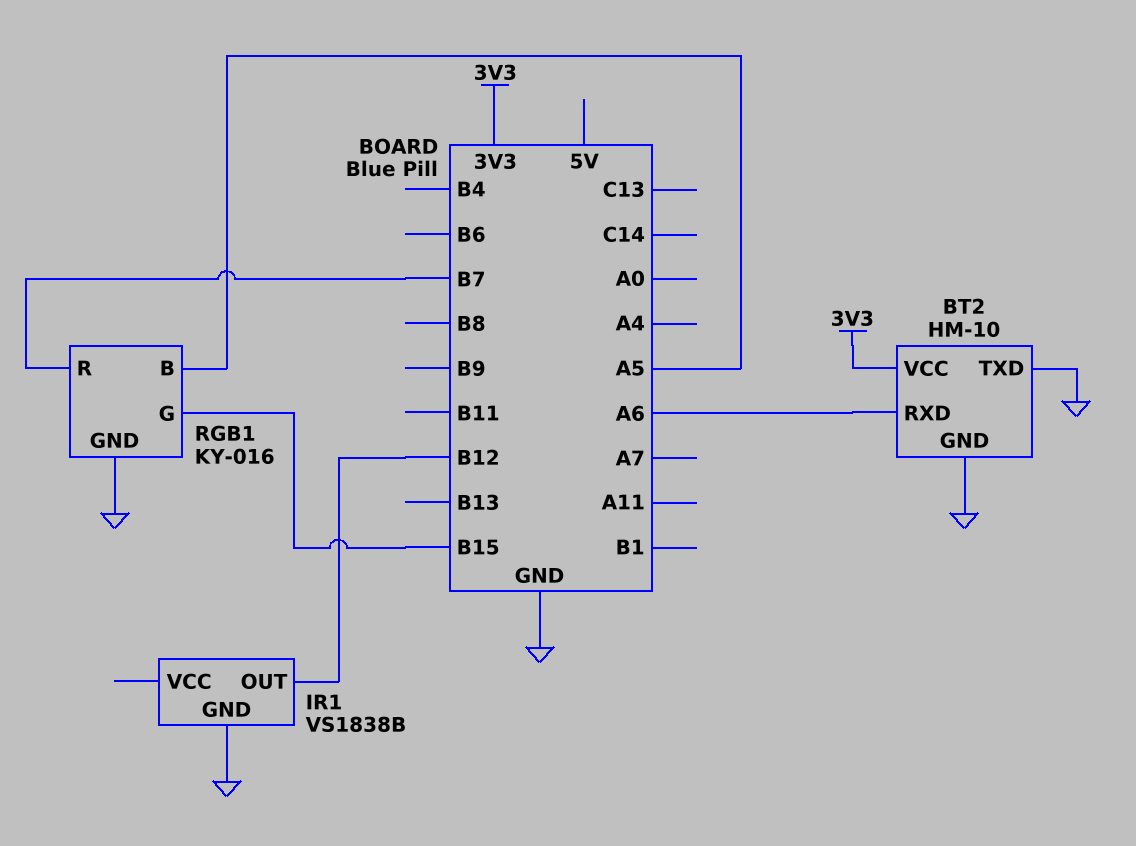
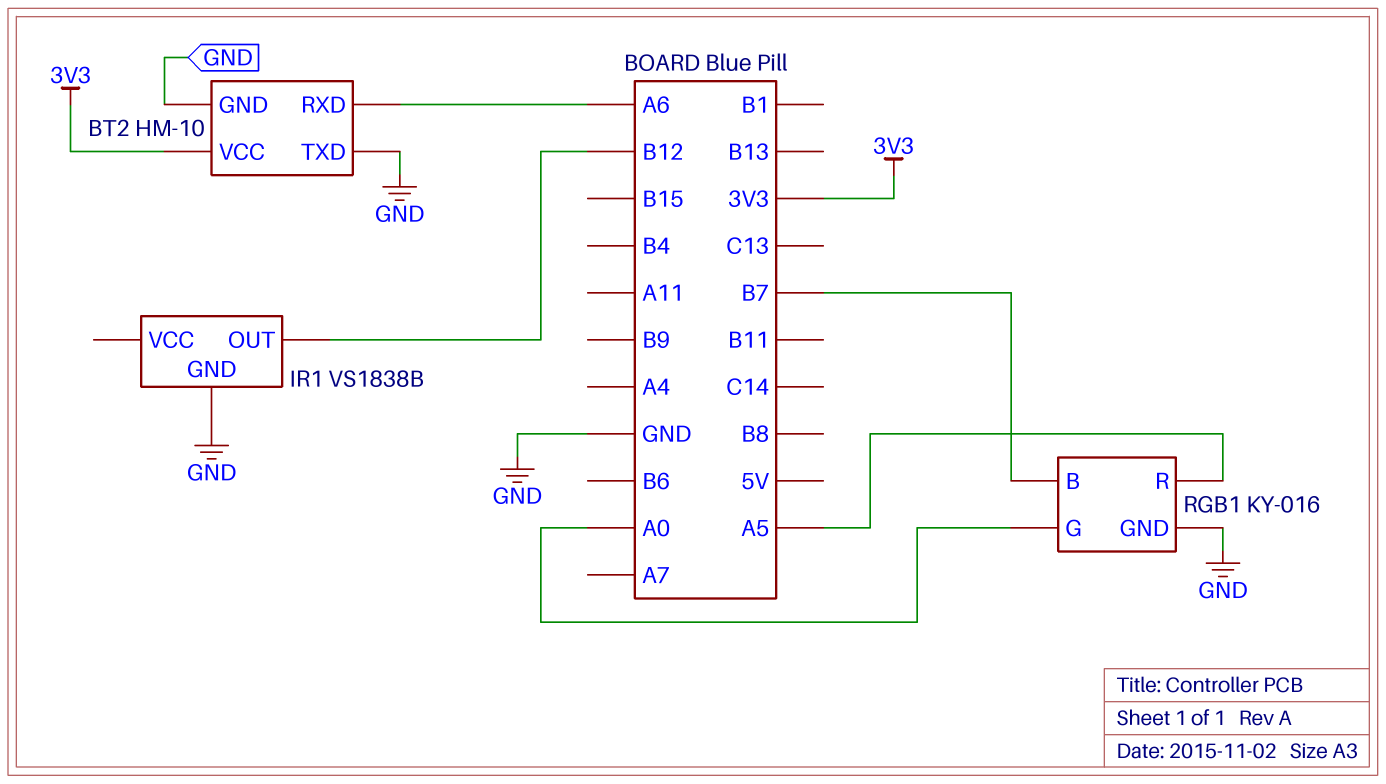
RGB1 pin B: A5 -> B7
RGB1 pin G: B15 -> A0
RGB1 pin R: B7 -> A5

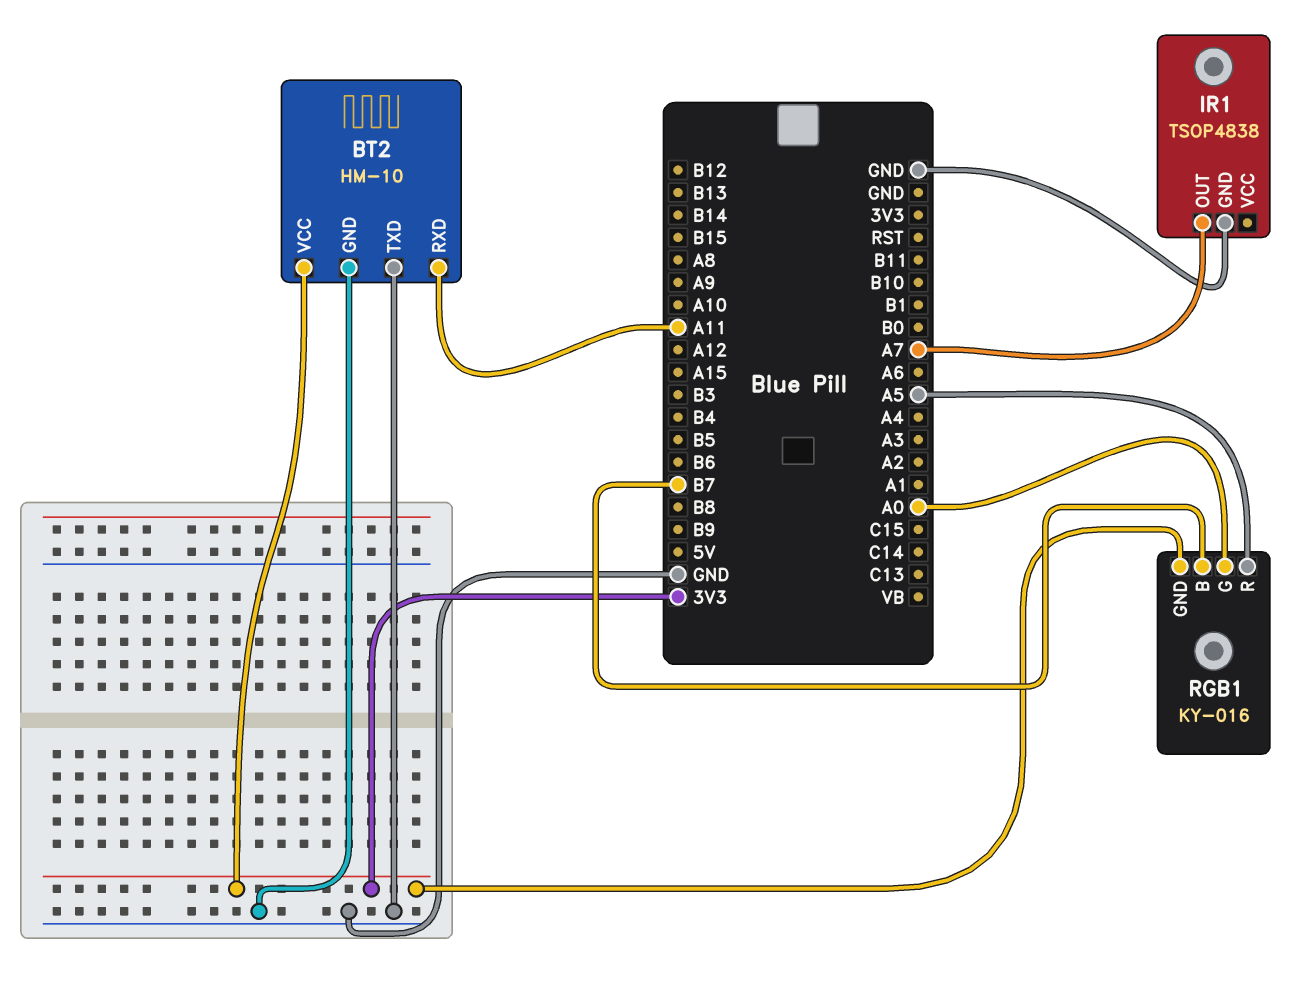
BT2 pin RXD: A6 -> A11
IR1: VS1838B -> TSOP4838
IR1 pin OUT: B12 -> A7
RGB1 pin GND: GND -> 3V3

